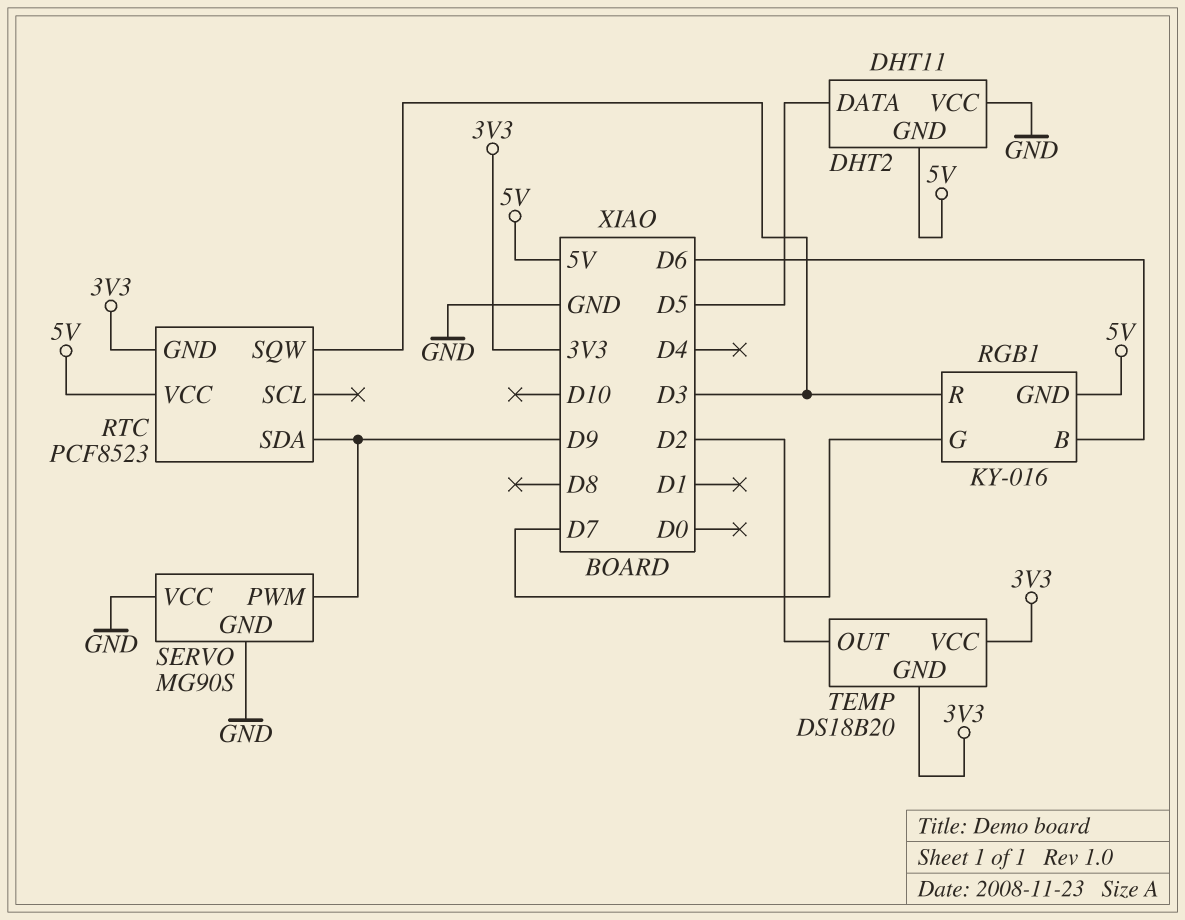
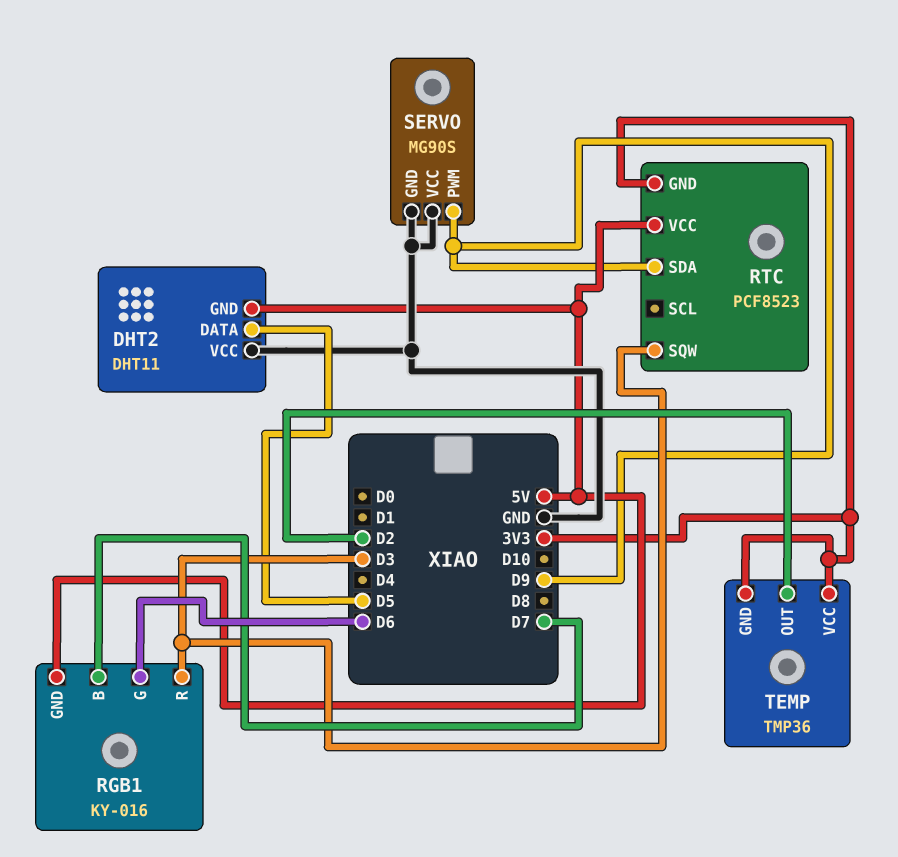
RGB1 pin B: D6 -> D7
RGB1 pin G: D7 -> D6
TEMP: DS18B20 -> TMP36

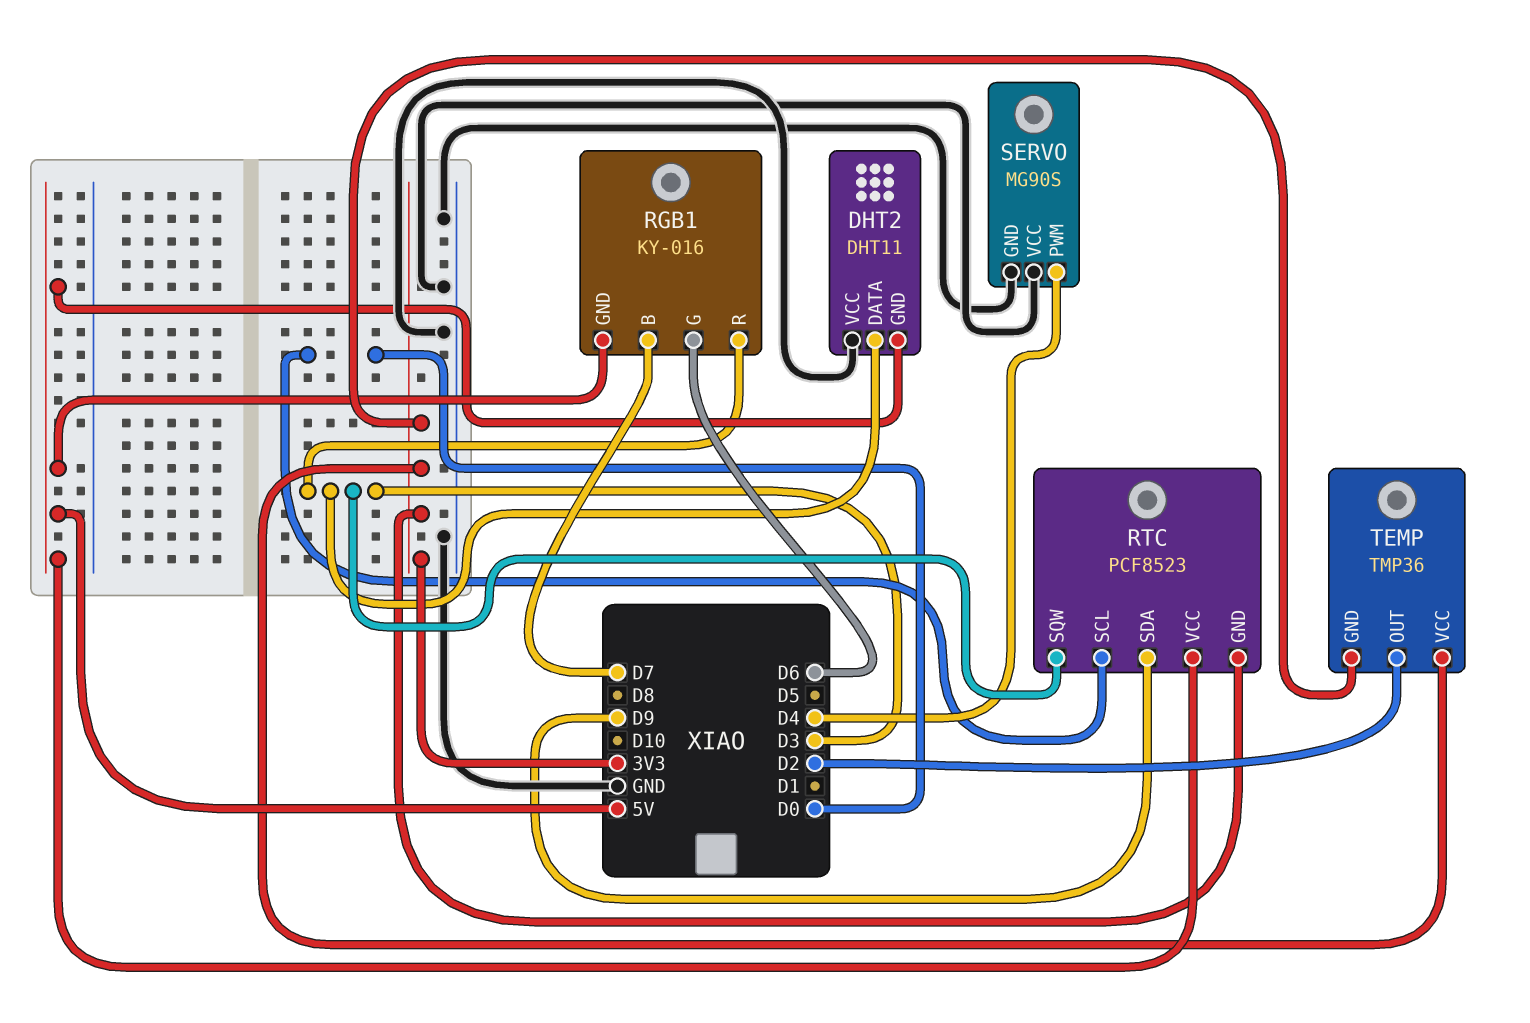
DHT2 pin DATA: D5 -> D3
RTC pin SCL: none -> D0
SERVO pin PWM: D9 -> D4

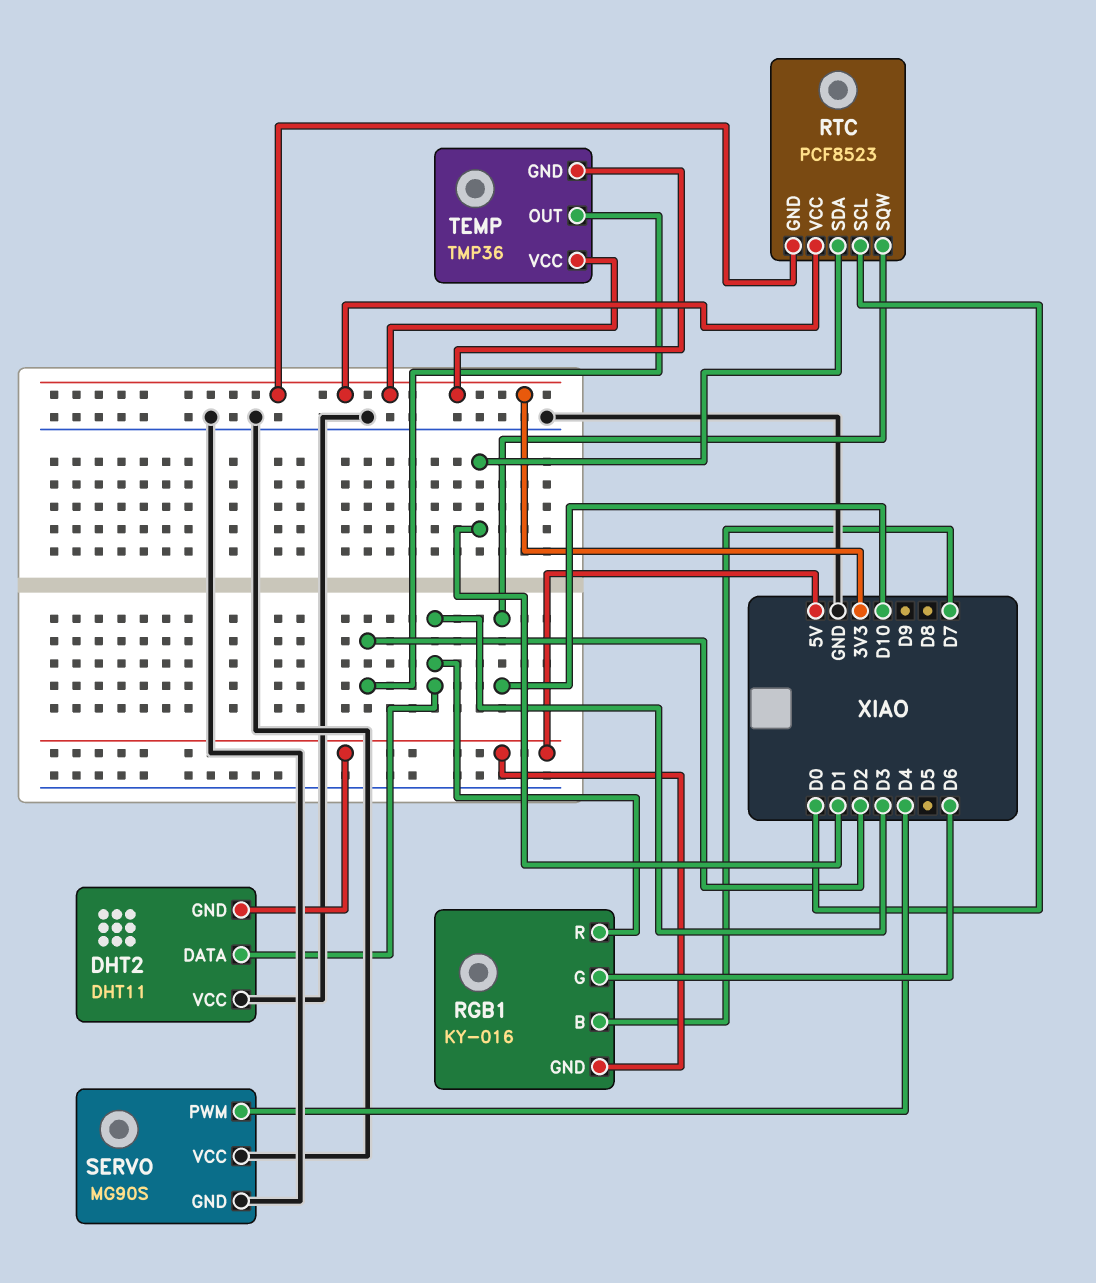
RTC pin SDA: D9 -> D1
RTC pin SQW: D3 -> D10
RTC pin VCC: 5V -> 3V3

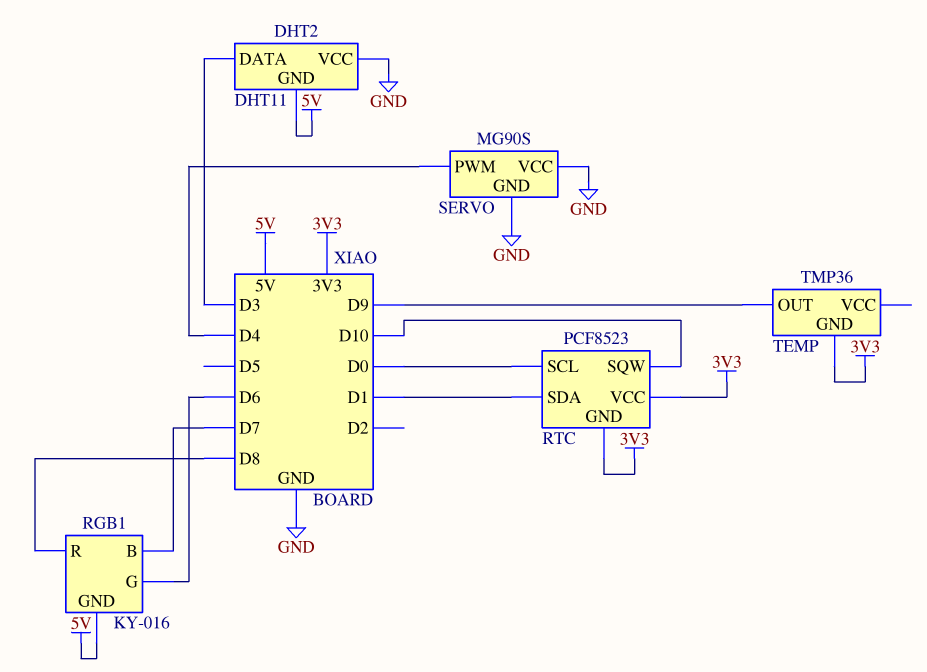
RGB1 pin R: D3 -> D8
TEMP pin OUT: D2 -> D9
TEMP pin VCC: 3V3 -> none

